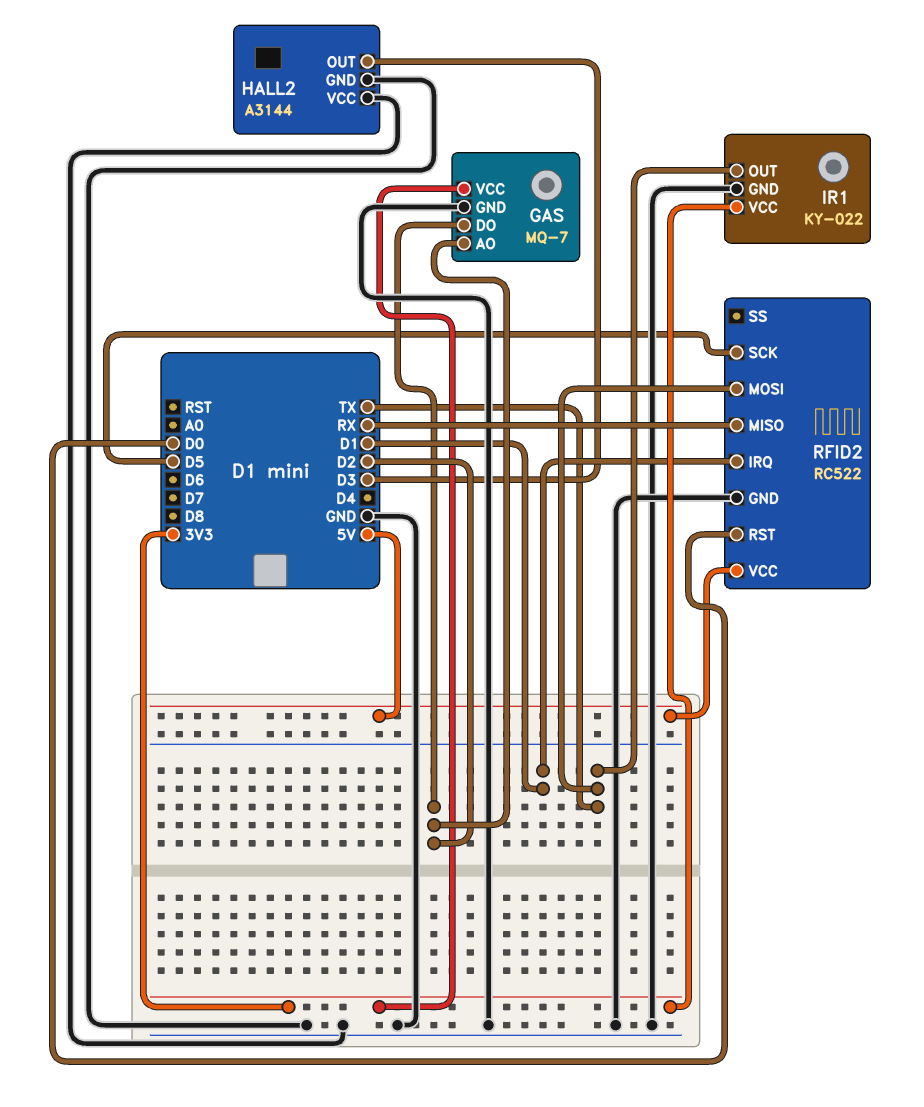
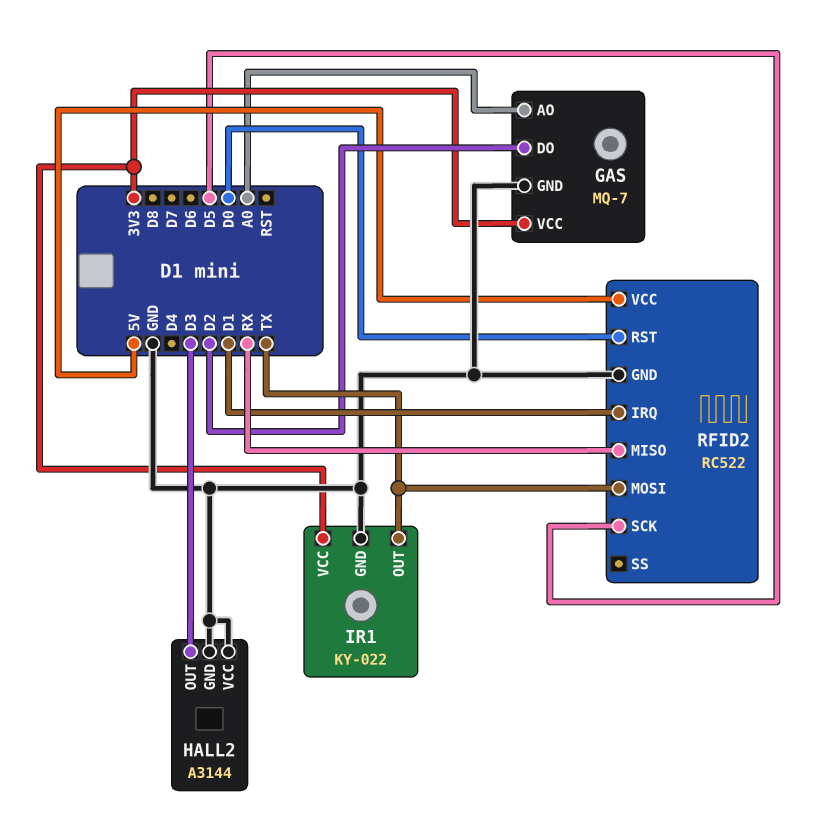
GAS pin AO: D2 -> A0

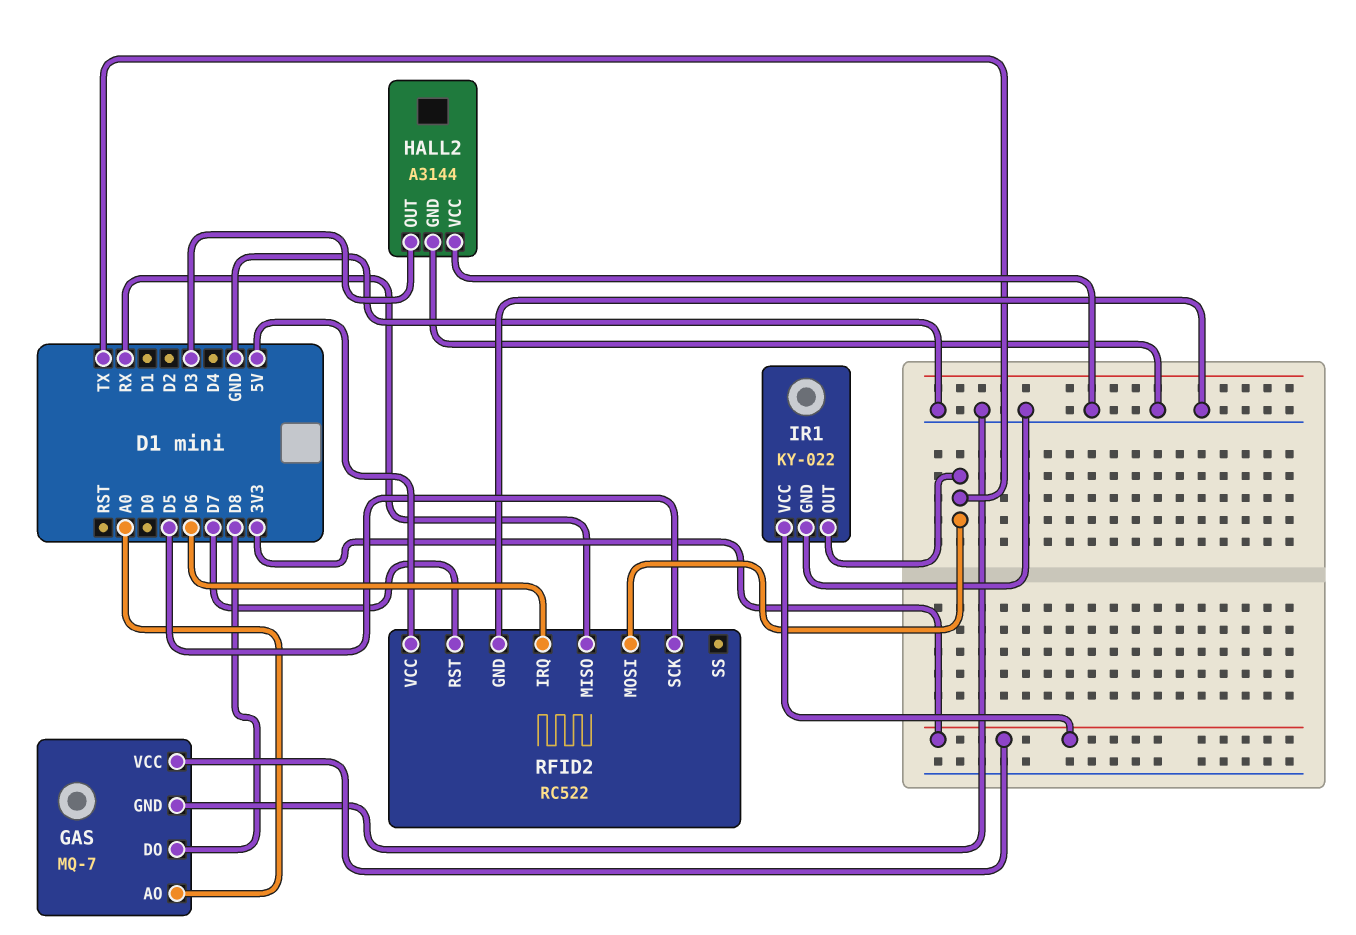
GAS pin DO: D2 -> D8
RFID2 pin IRQ: D1 -> D6
RFID2 pin RST: D0 -> D7

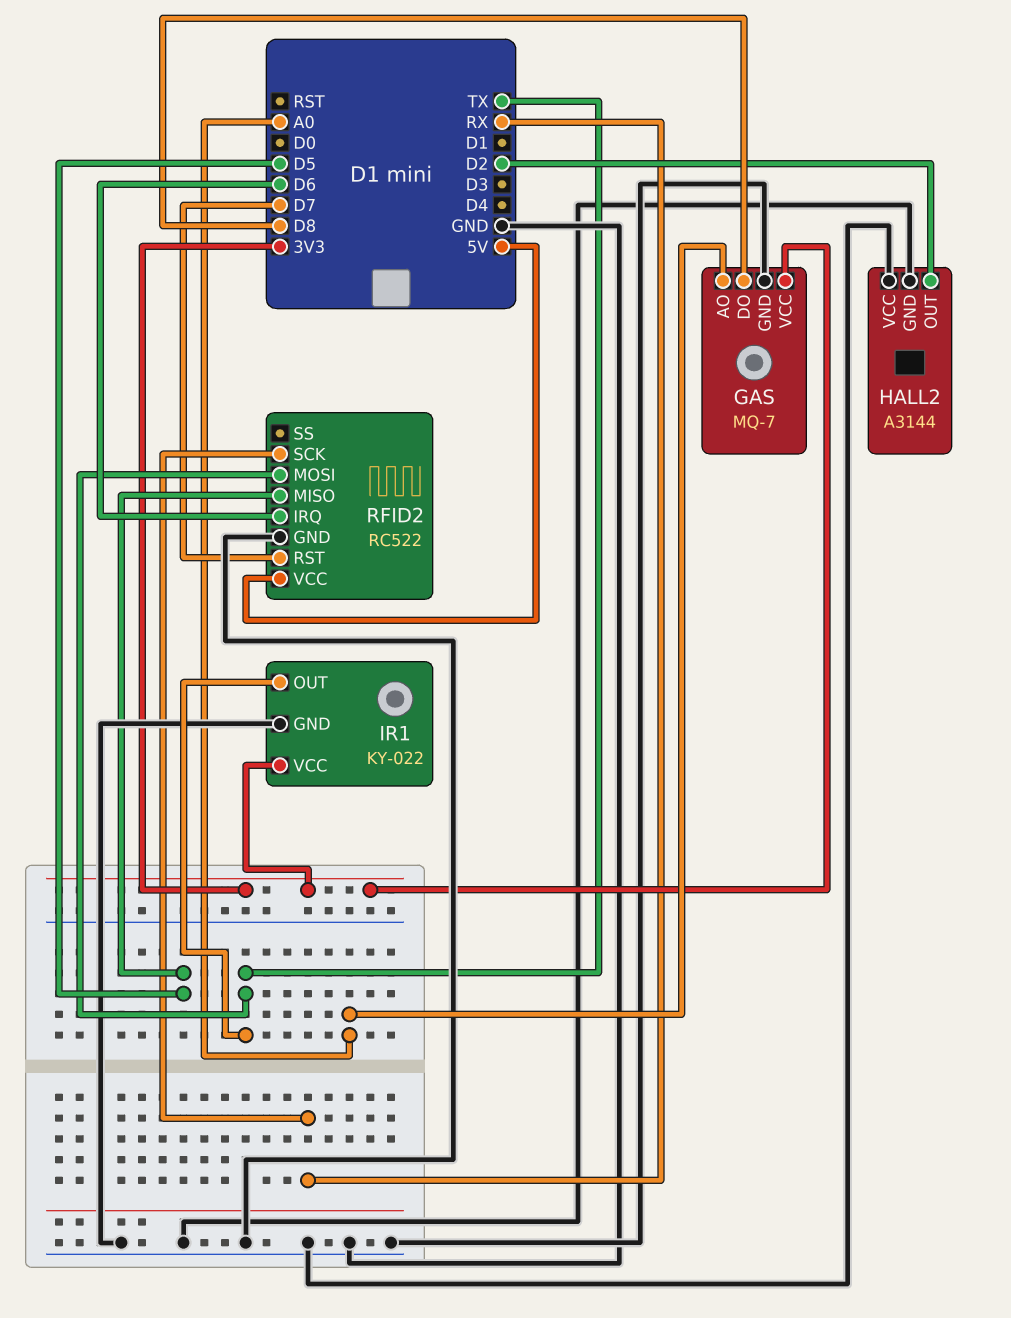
HALL2 pin OUT: D3 -> D2
RFID2 pin MISO: RX -> D5
RFID2 pin SCK: D5 -> RX

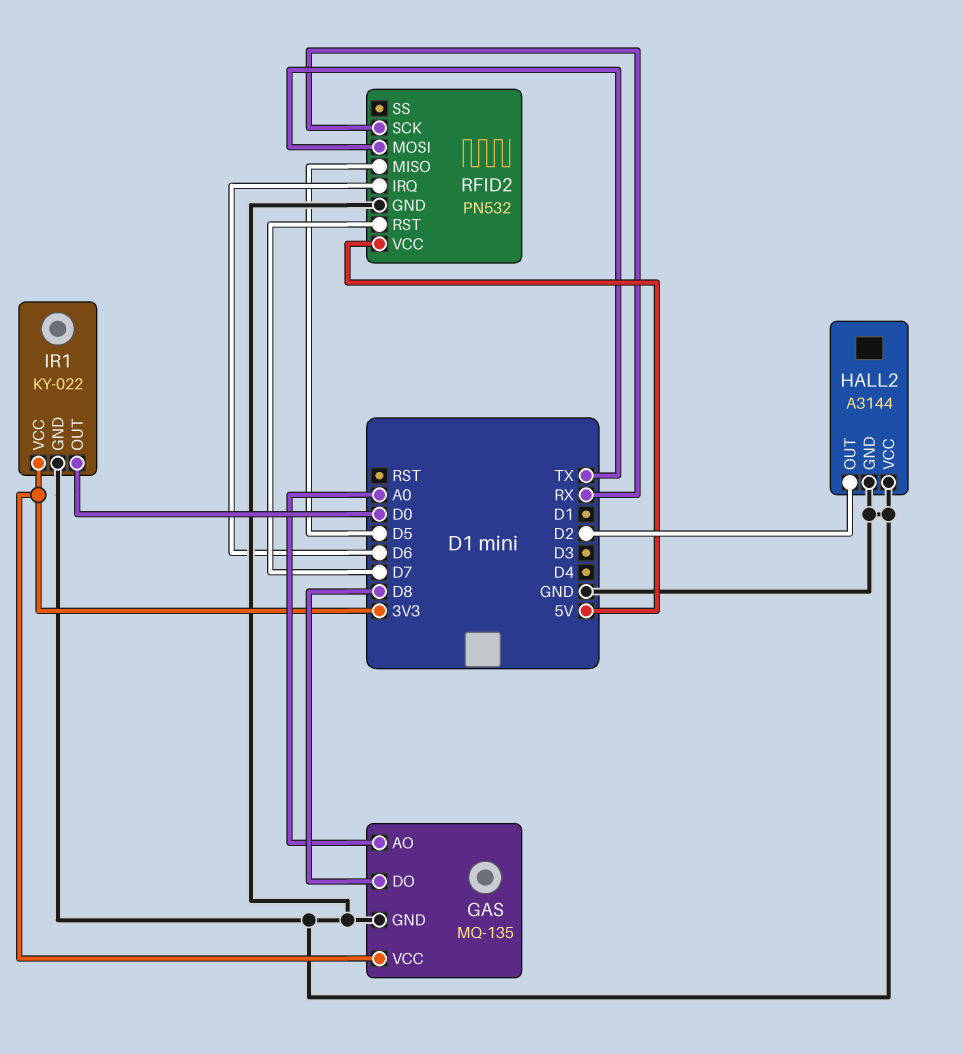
GAS: MQ-7 -> MQ-135
IR1 pin OUT: TX -> D0
RFID2: RC522 -> PN532

